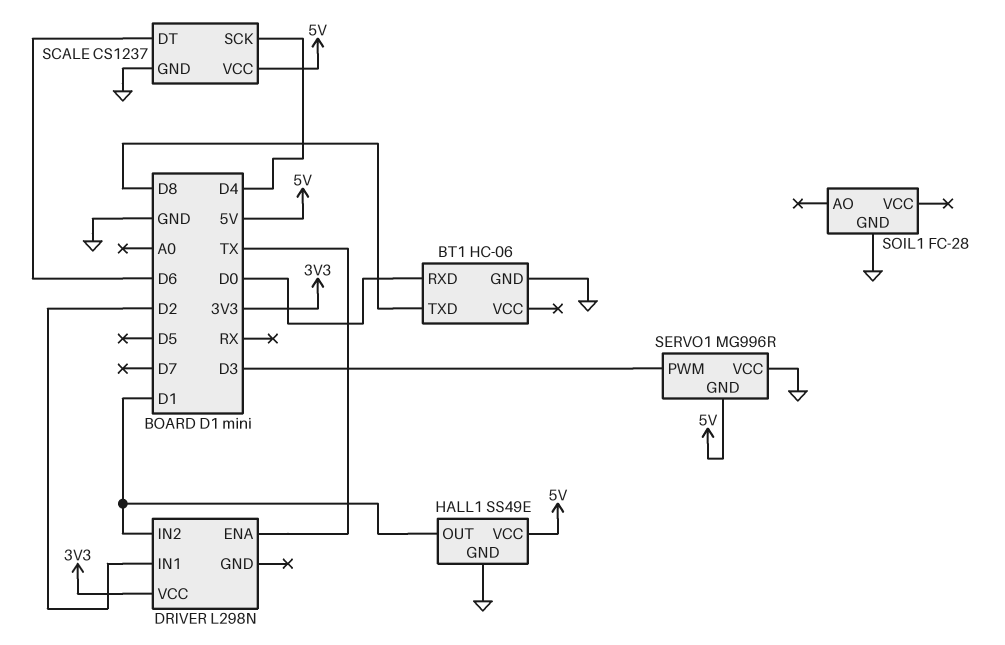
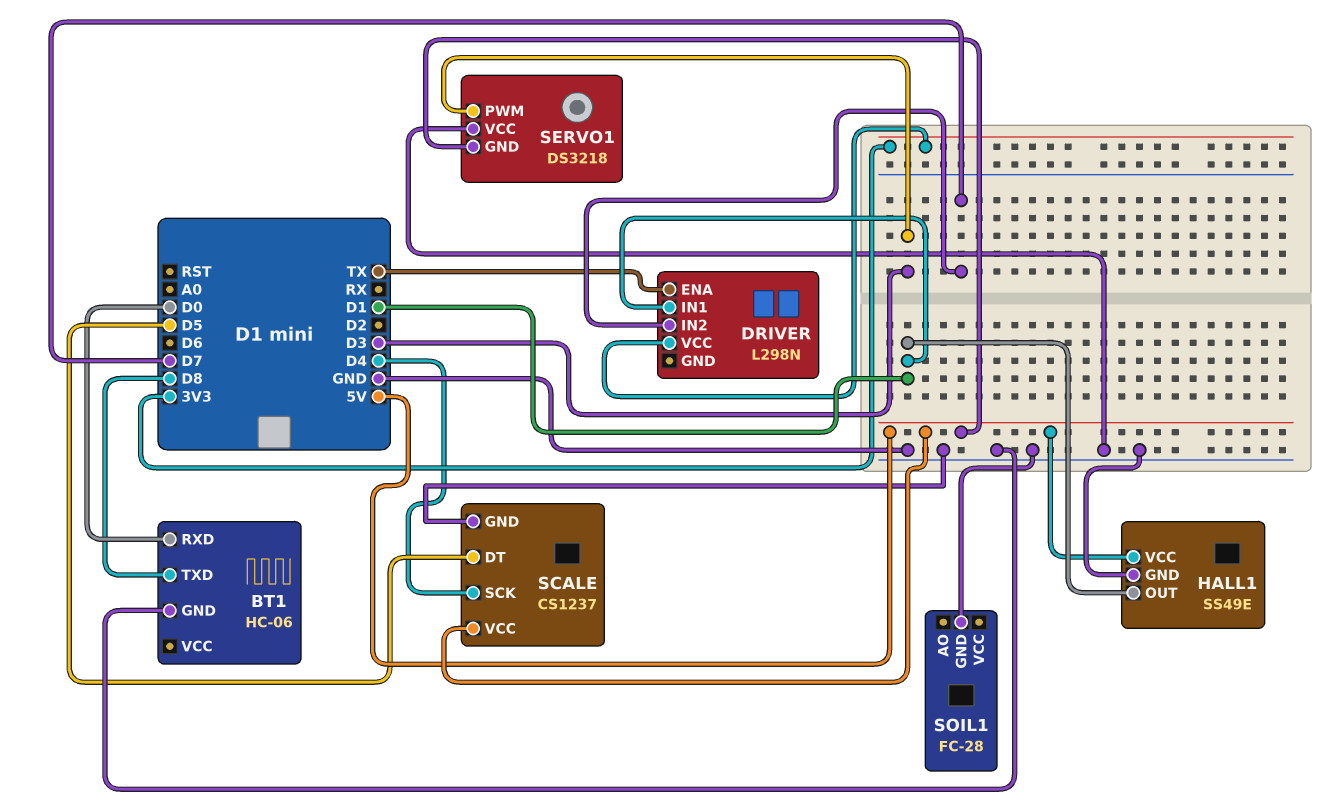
DRIVER pin IN1: D2 -> D1
DRIVER pin IN2: D1 -> D7
SCALE pin DT: D6 -> D5
SERVO1: MG996R -> DS3218

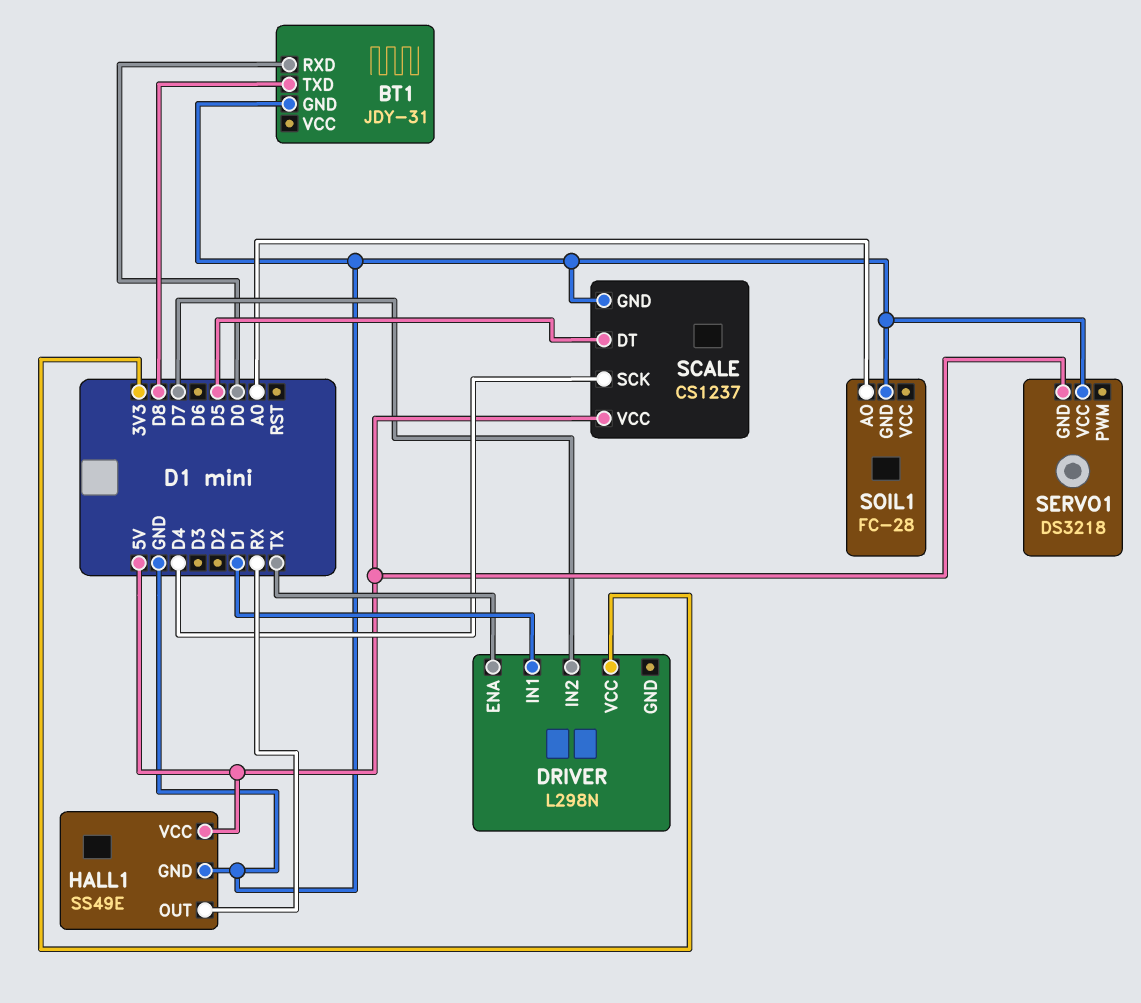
BT1: HC-06 -> JDY-31
HALL1 pin OUT: D1 -> RX
SERVO1 pin PWM: D3 -> none
SOIL1 pin AO: none -> A0

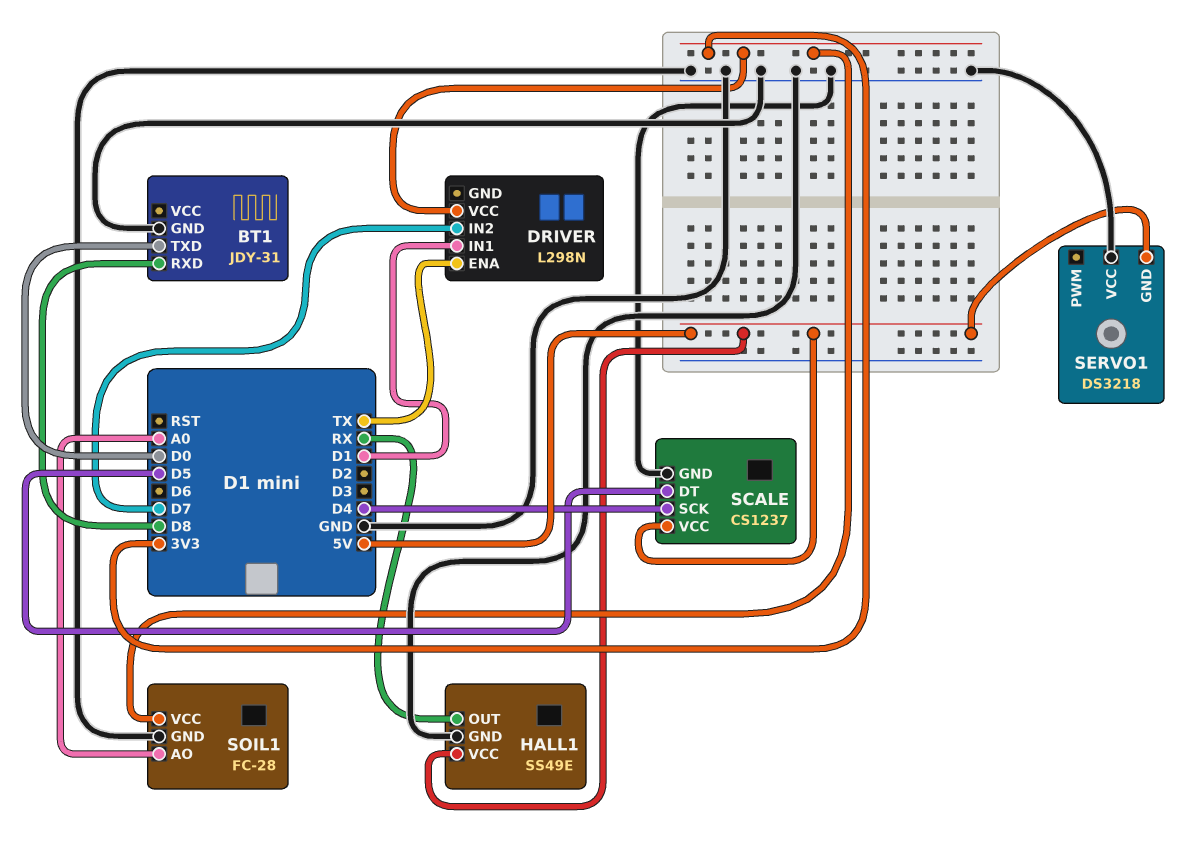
BT1 pin RXD: D0 -> D8
BT1 pin TXD: D8 -> D0
SOIL1 pin VCC: none -> 3V3

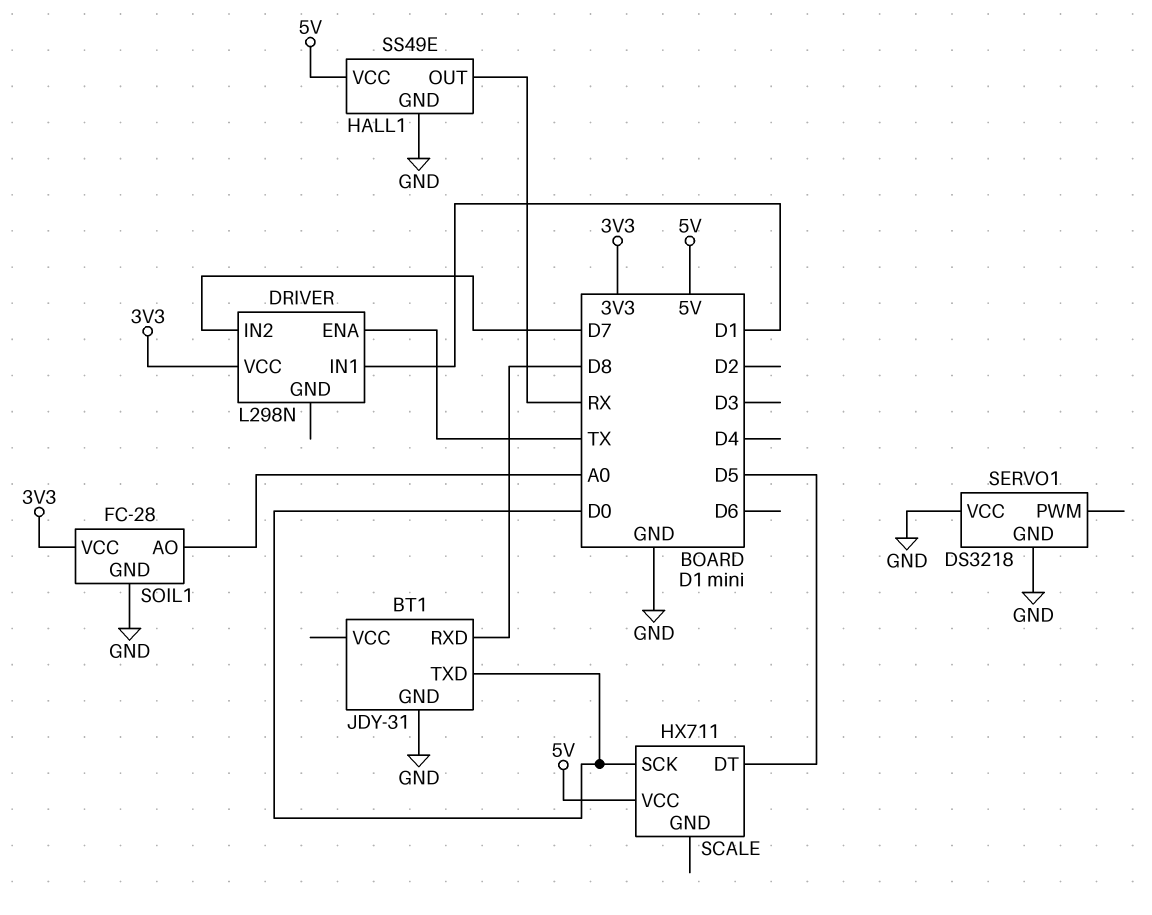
SCALE: CS1237 -> HX711
SCALE pin GND: GND -> none
SCALE pin SCK: D4 -> D0
SERVO1 pin GND: 5V -> GND

